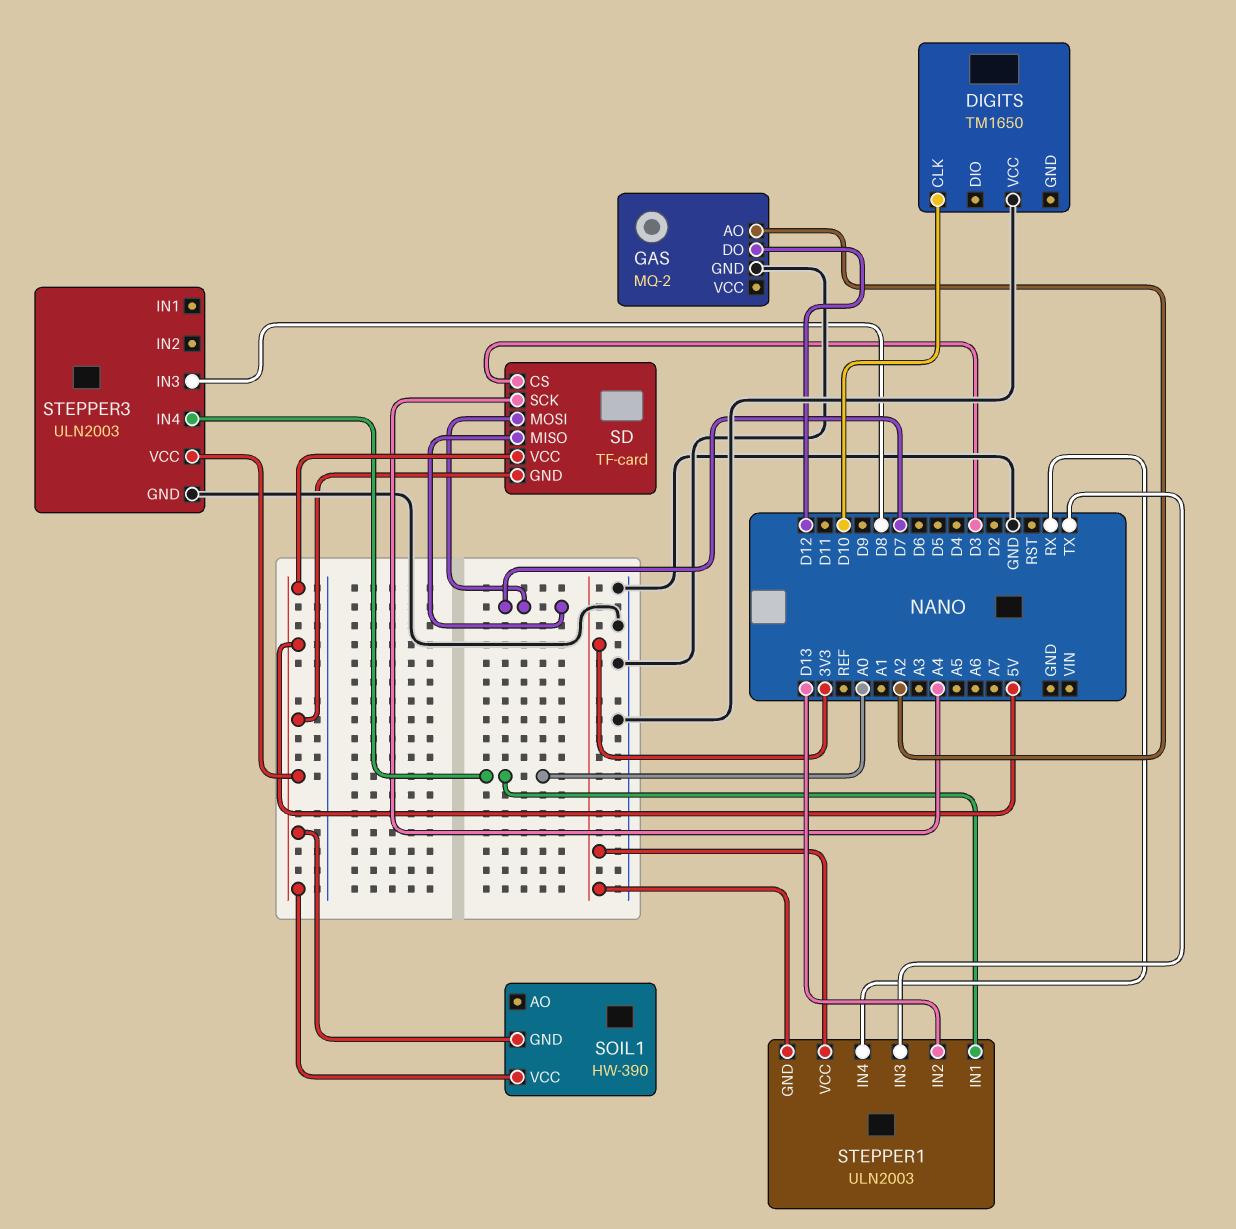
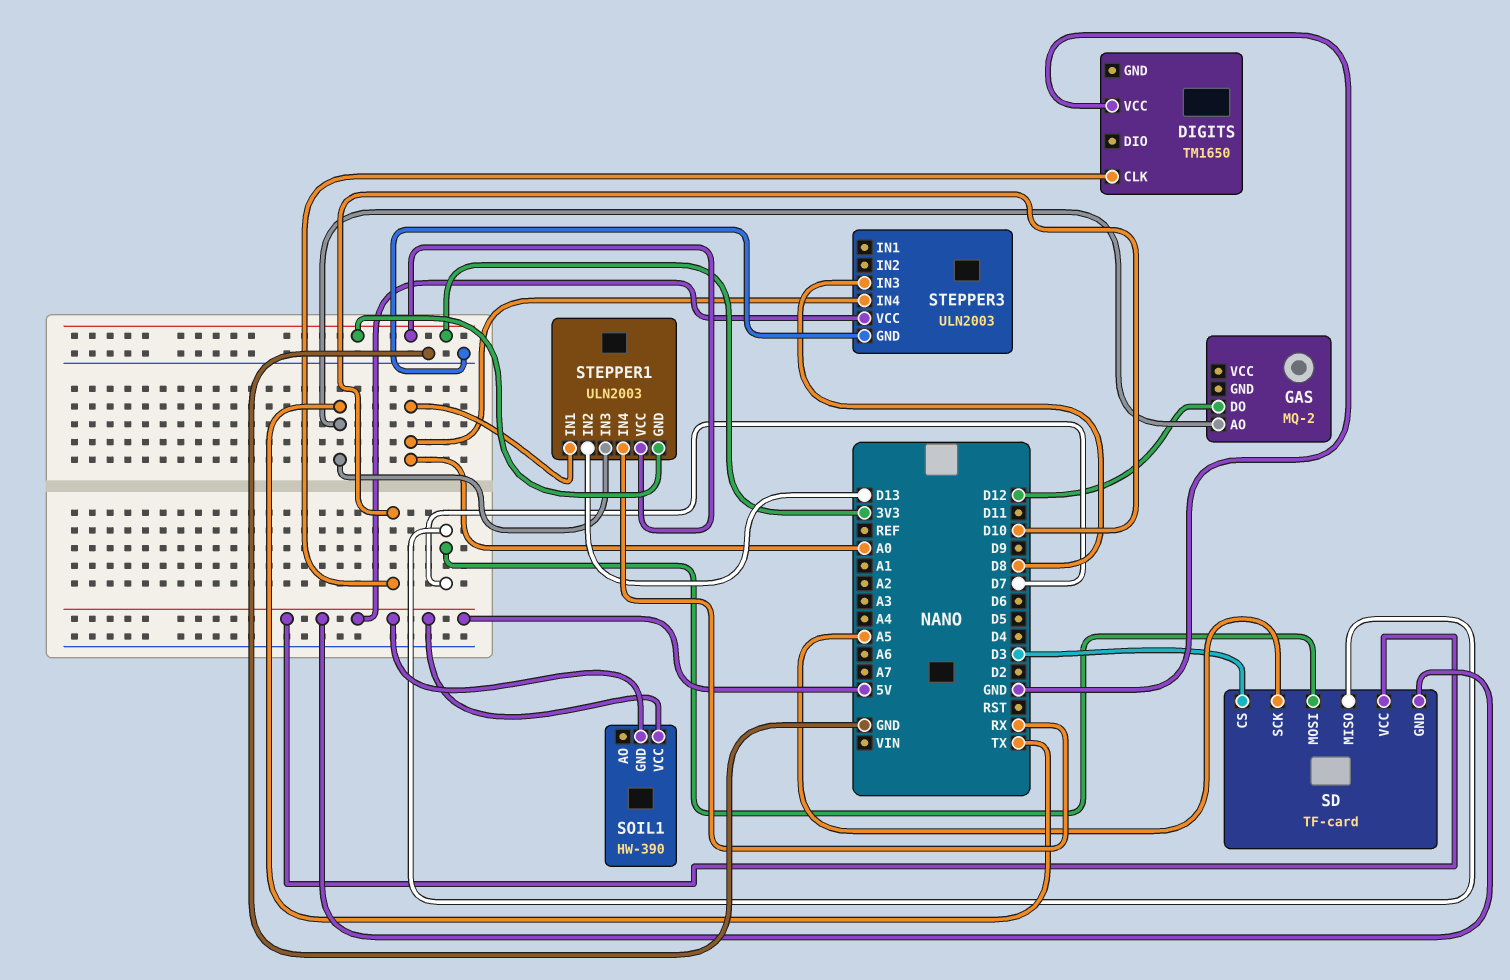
GAS pin AO: A2 -> TX
GAS pin GND: GND -> none
SD pin SCK: A4 -> A5

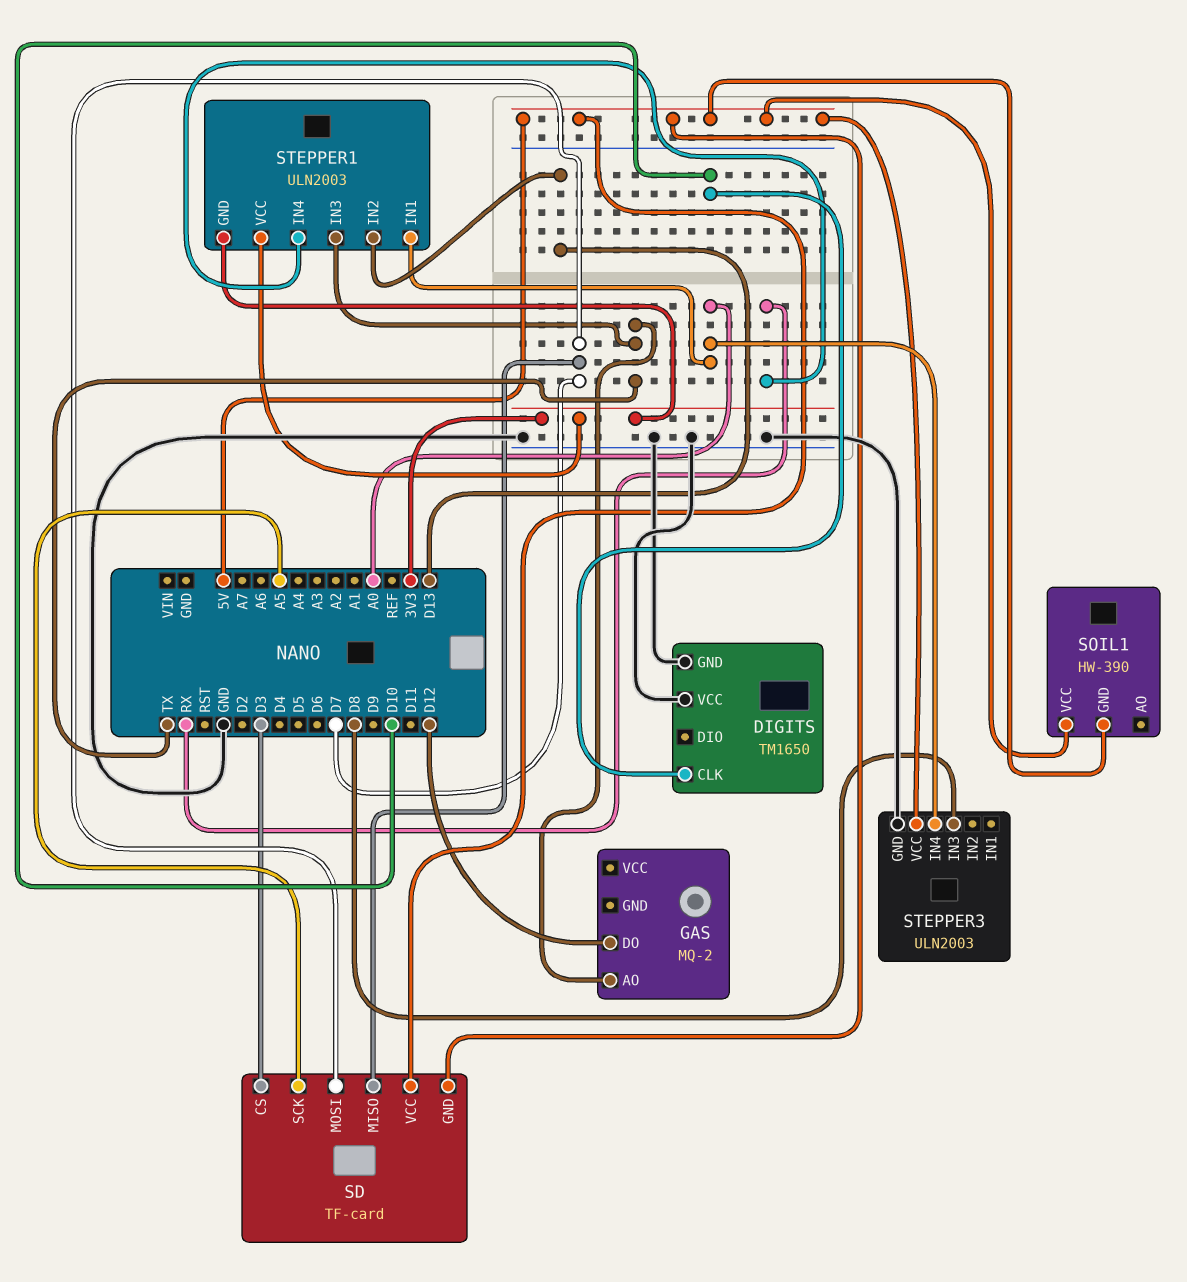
DIGITS pin GND: none -> GND

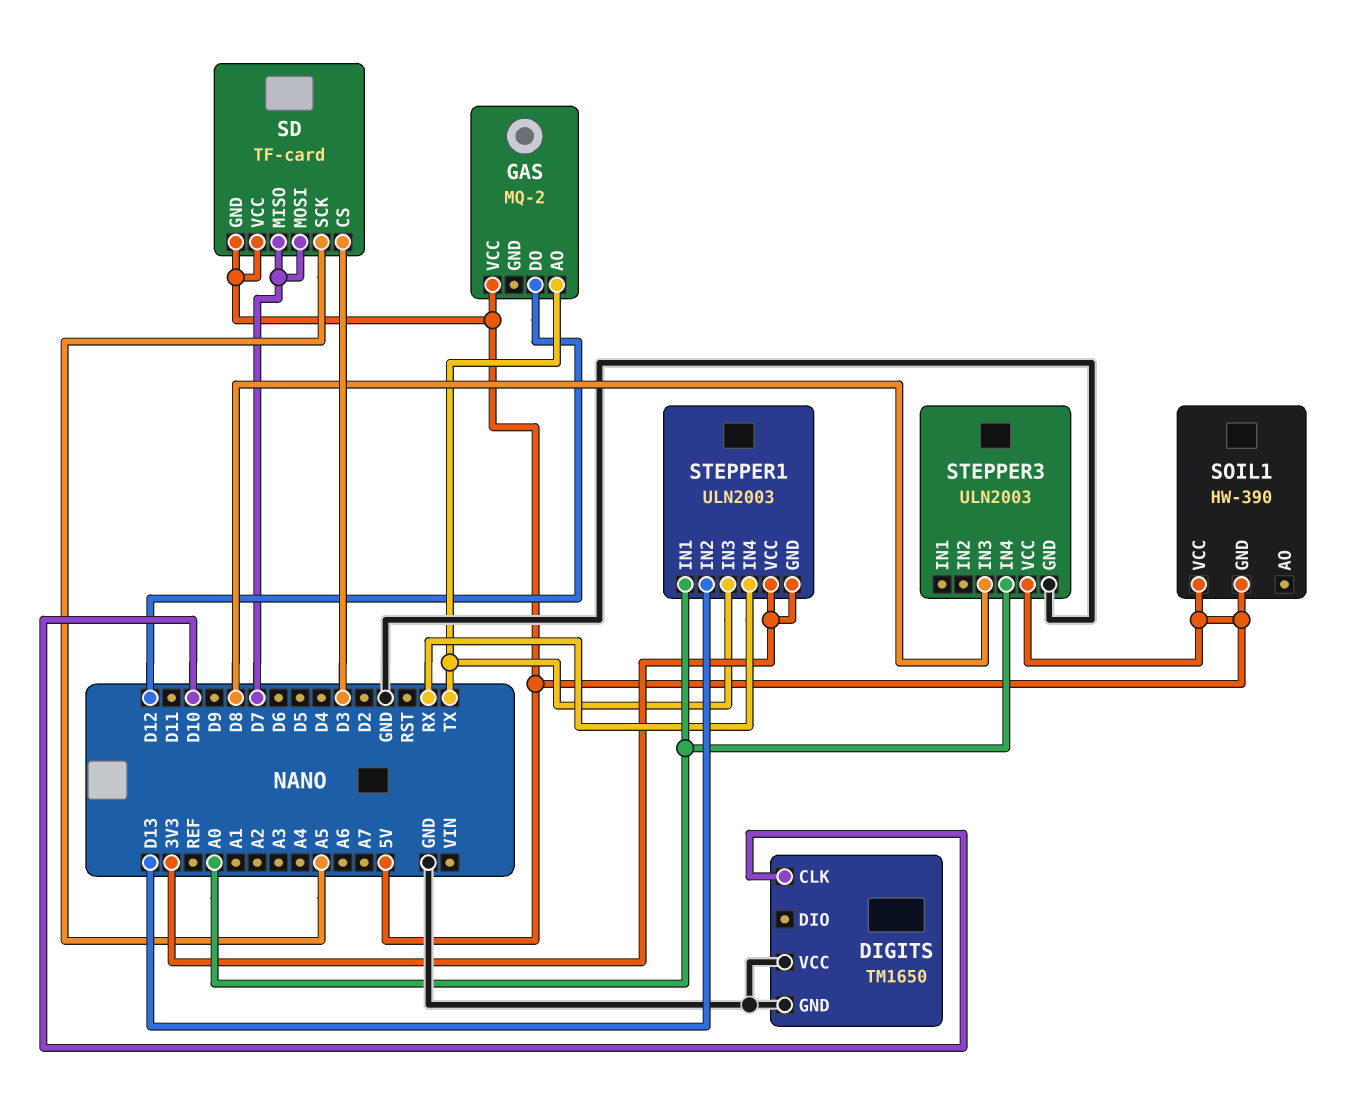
GAS pin VCC: none -> 5V

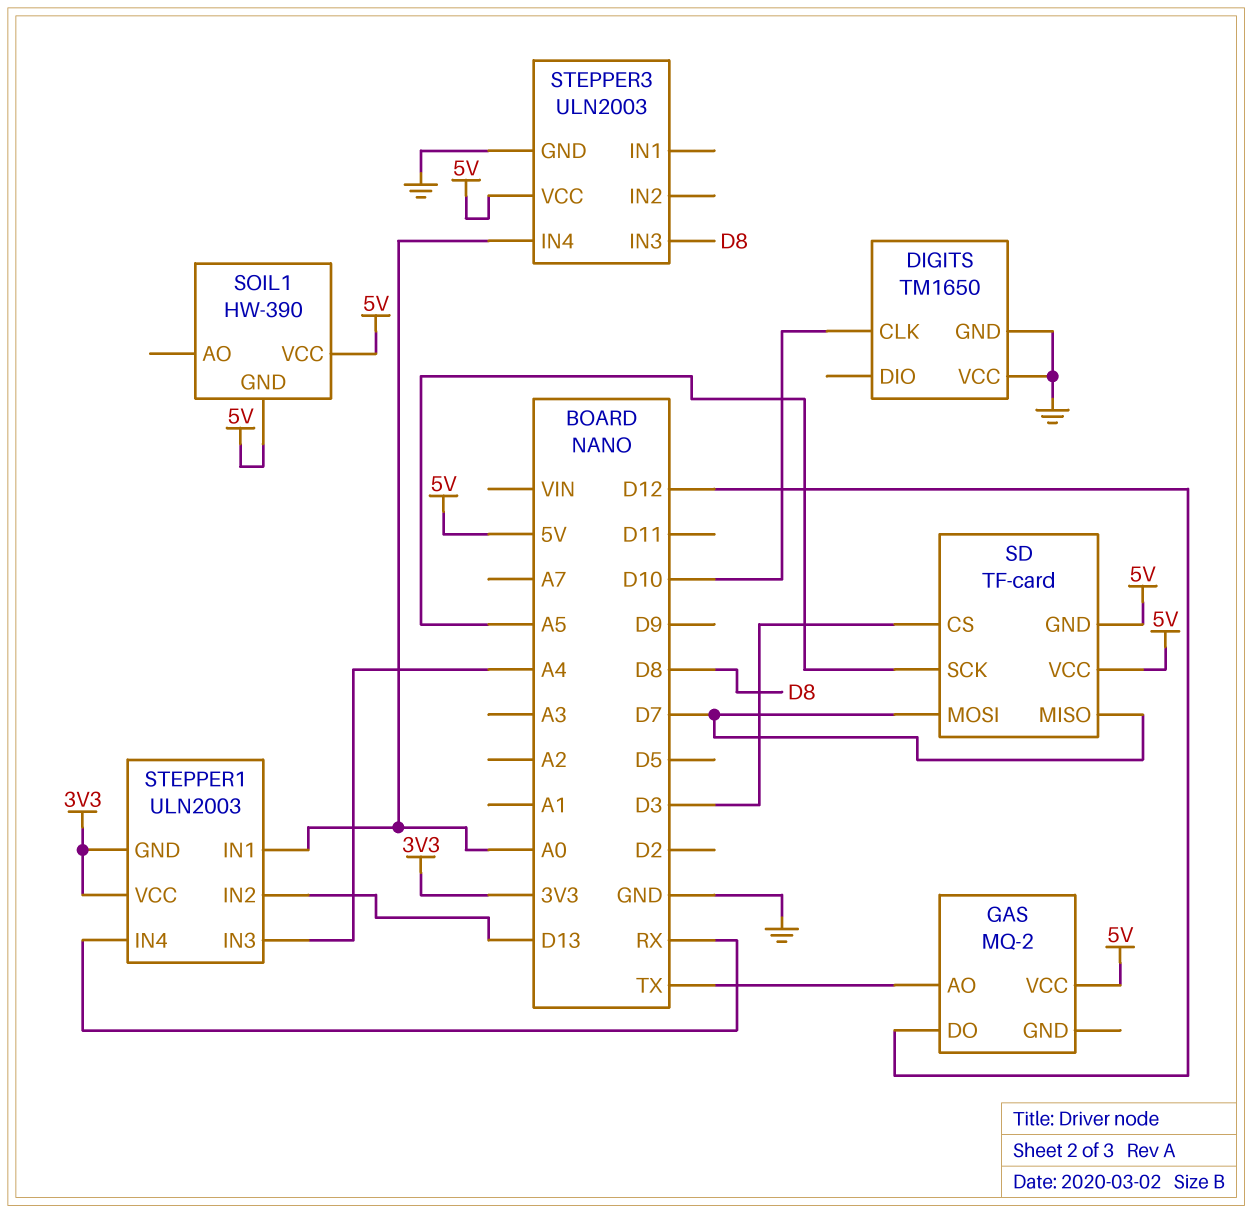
STEPPER1 pin IN3: TX -> A4

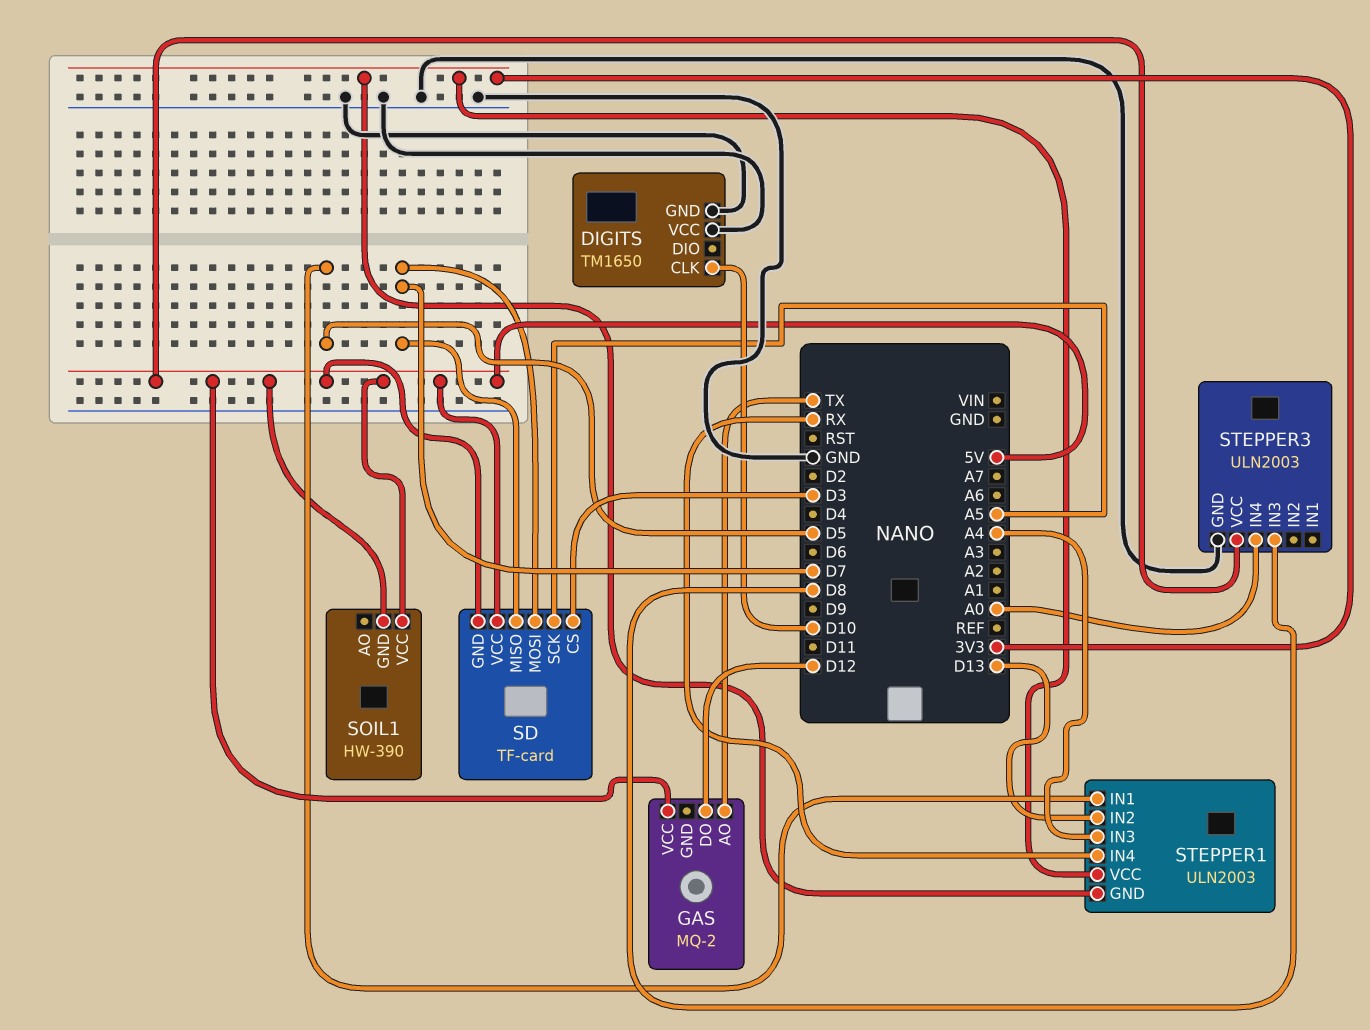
STEPPER1 pin IN1: A0 -> D5

